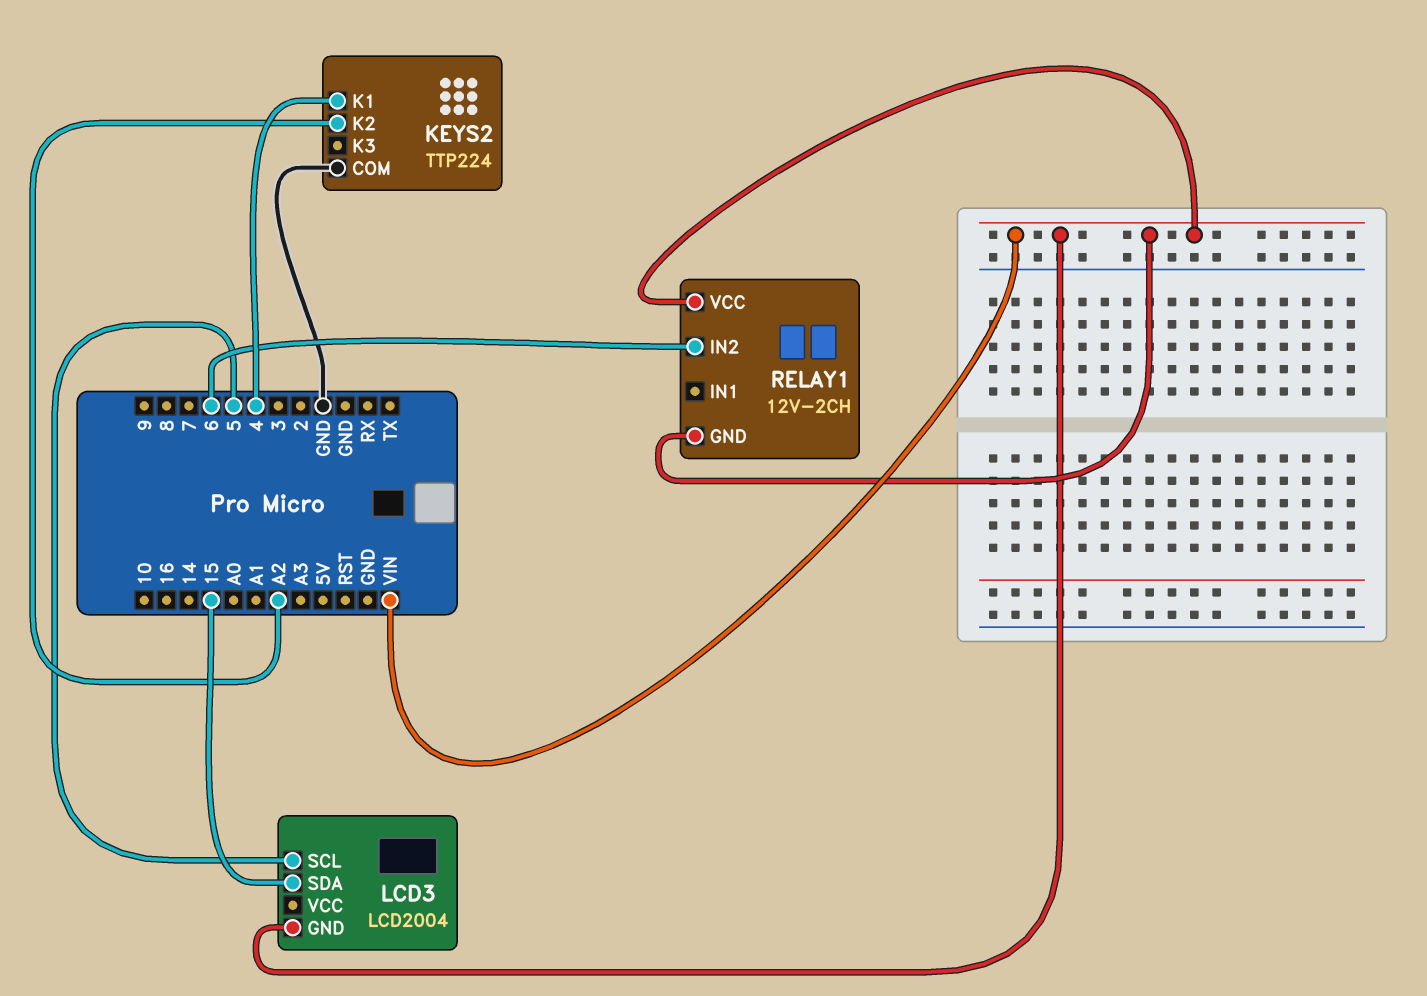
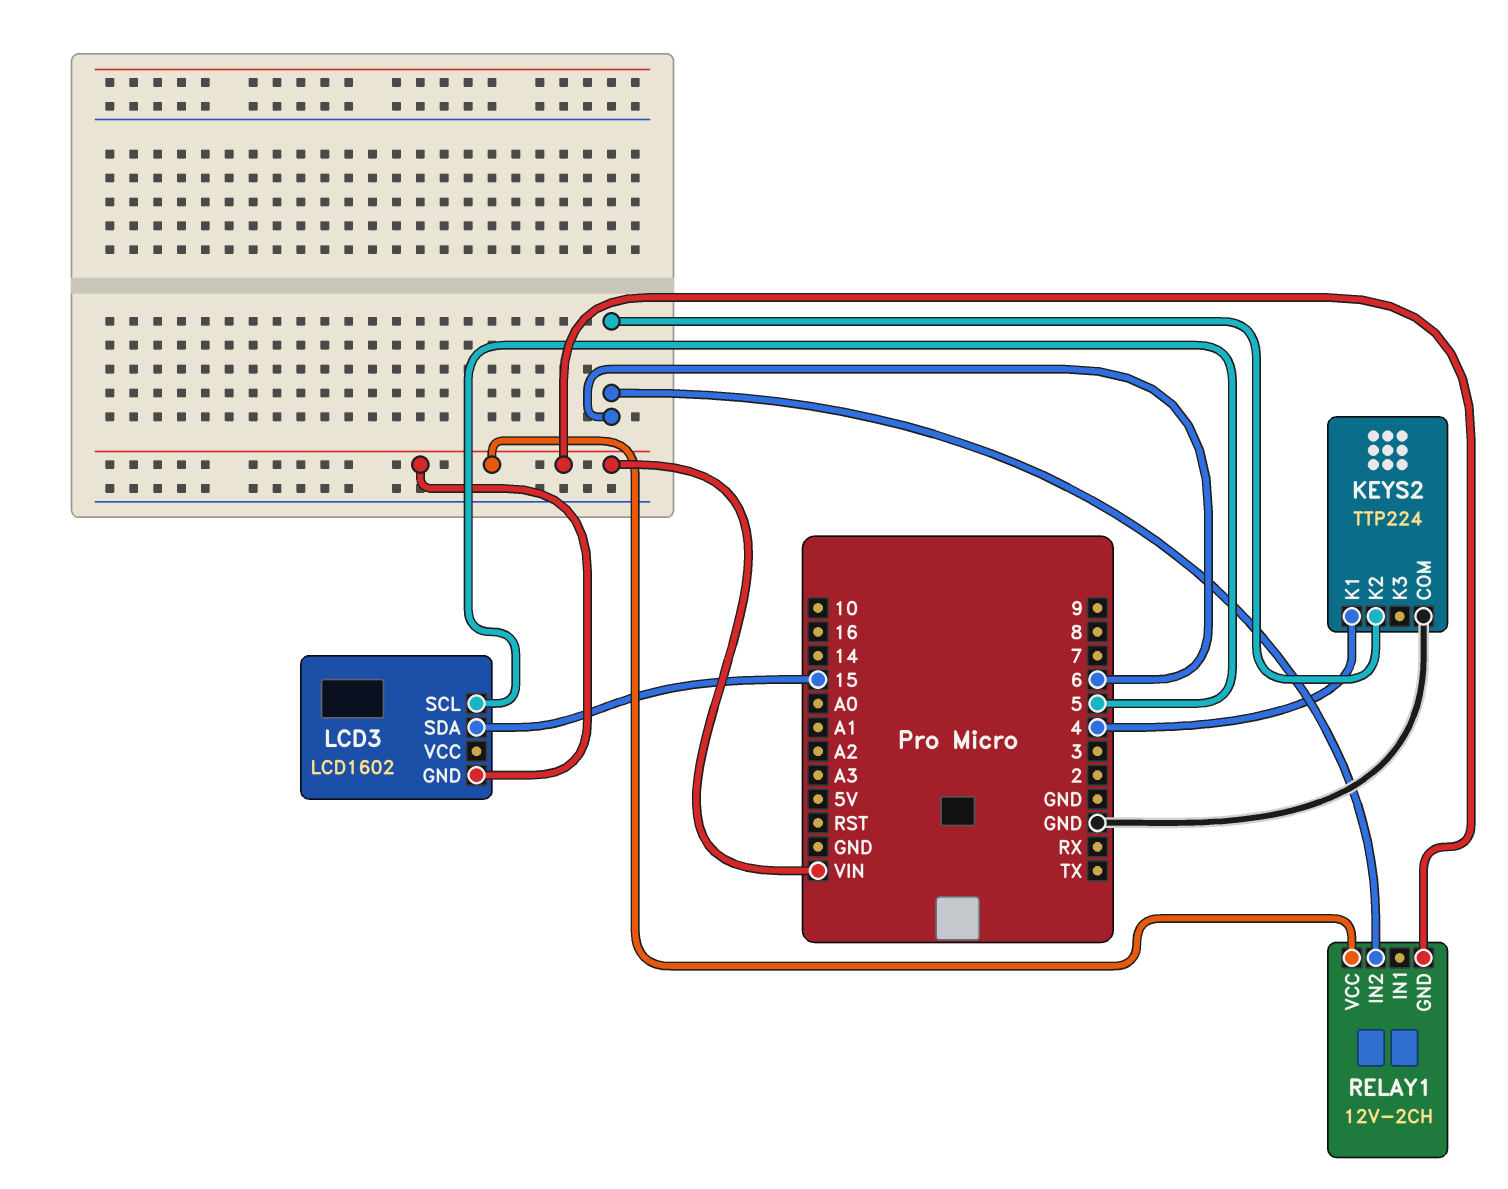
KEYS2 pin K2: A2 -> 6
LCD3: LCD2004 -> LCD1602

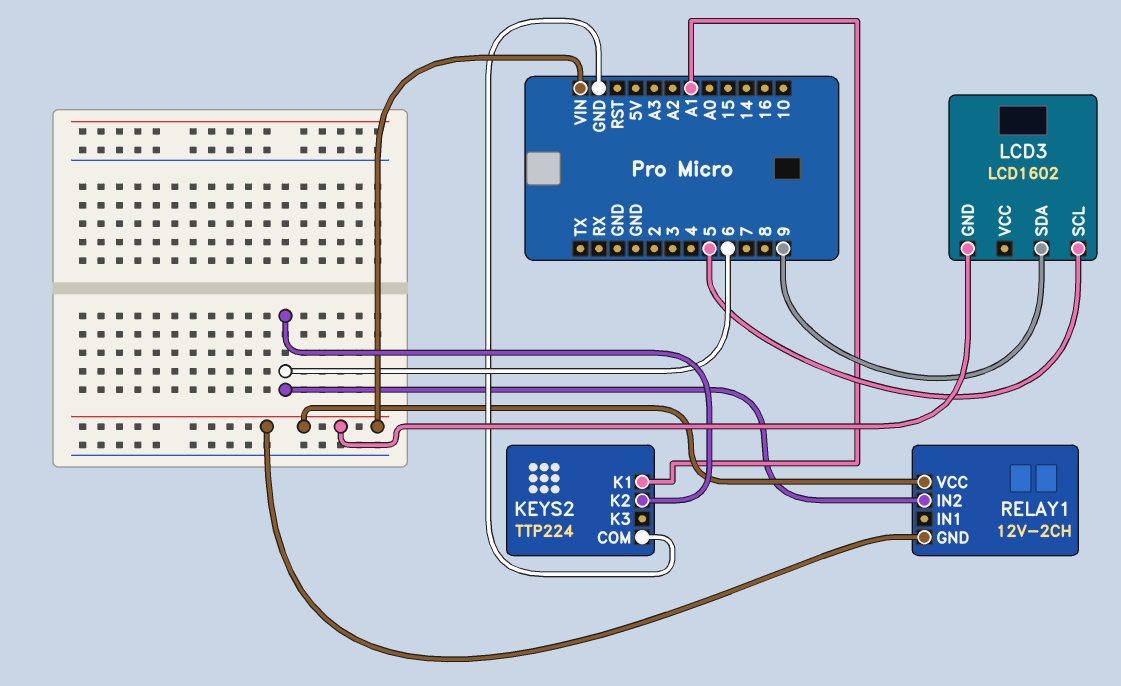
KEYS2 pin K1: 4 -> A1
LCD3 pin SDA: 15 -> 9

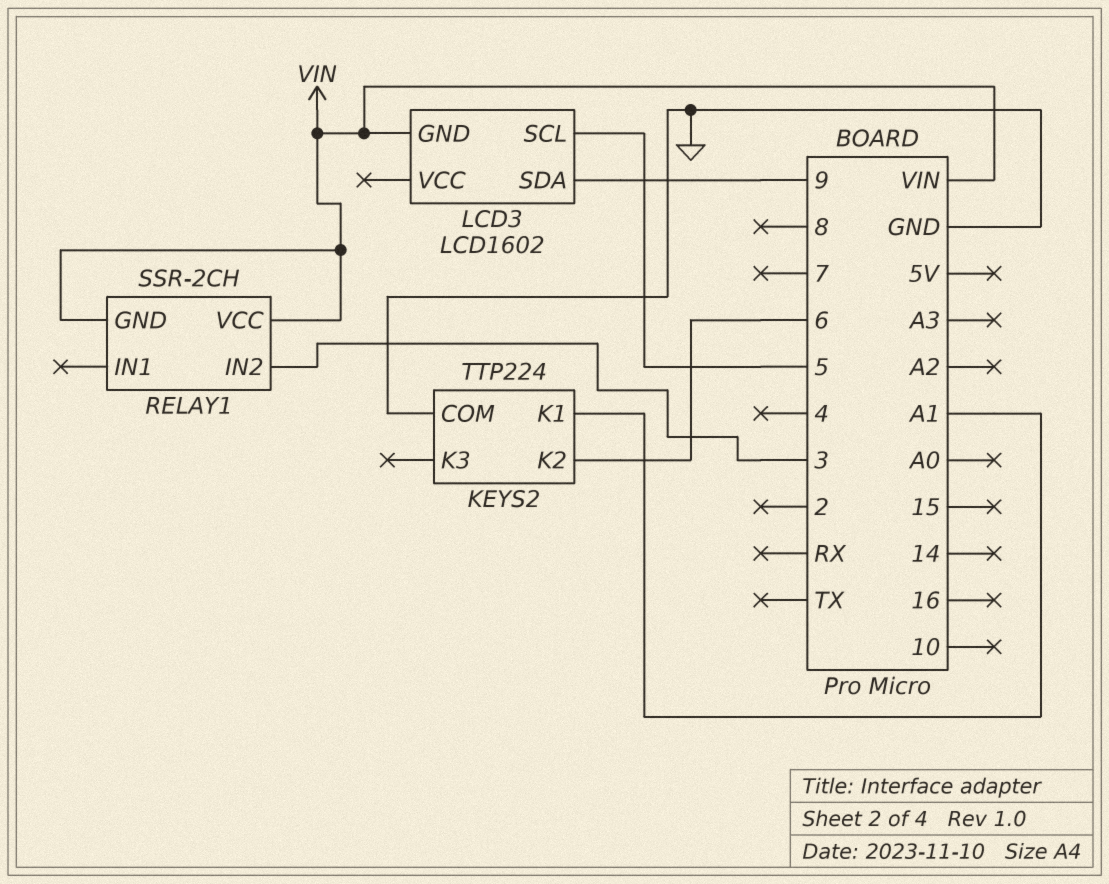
RELAY1: 12V-2CH -> SSR-2CH
RELAY1 pin IN2: 6 -> 3

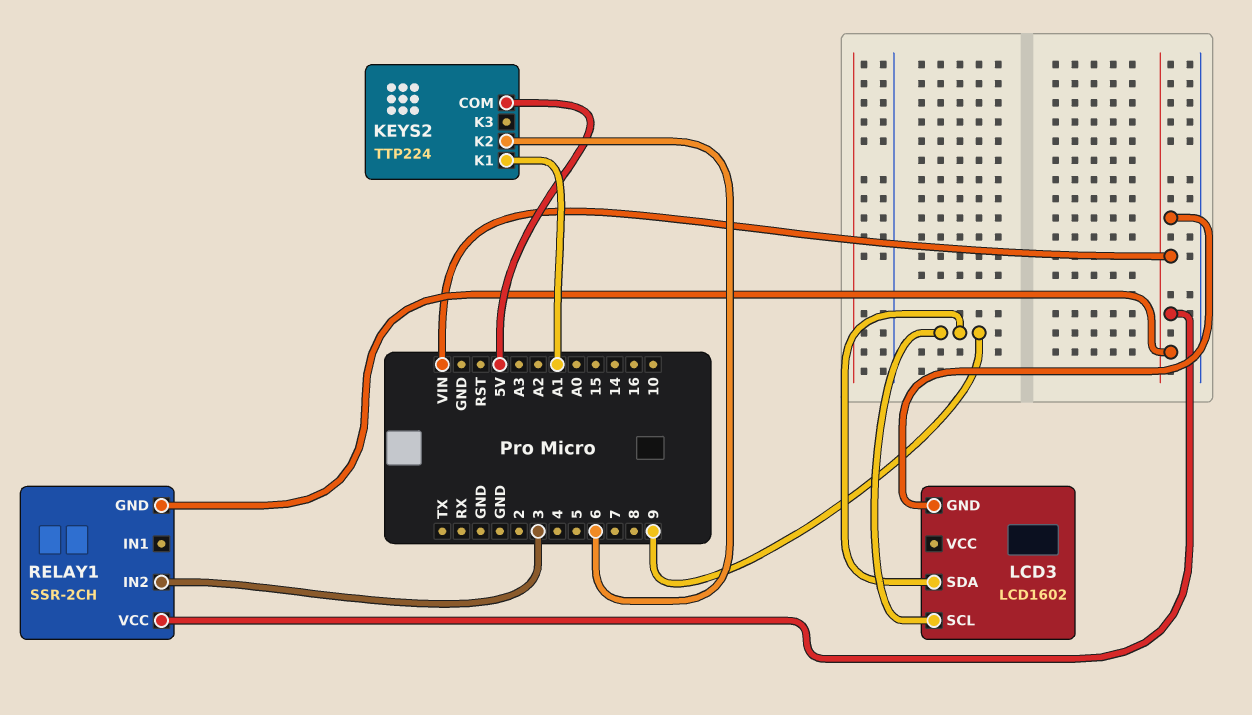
KEYS2 pin COM: GND -> 5V
LCD3 pin SCL: 5 -> 9

